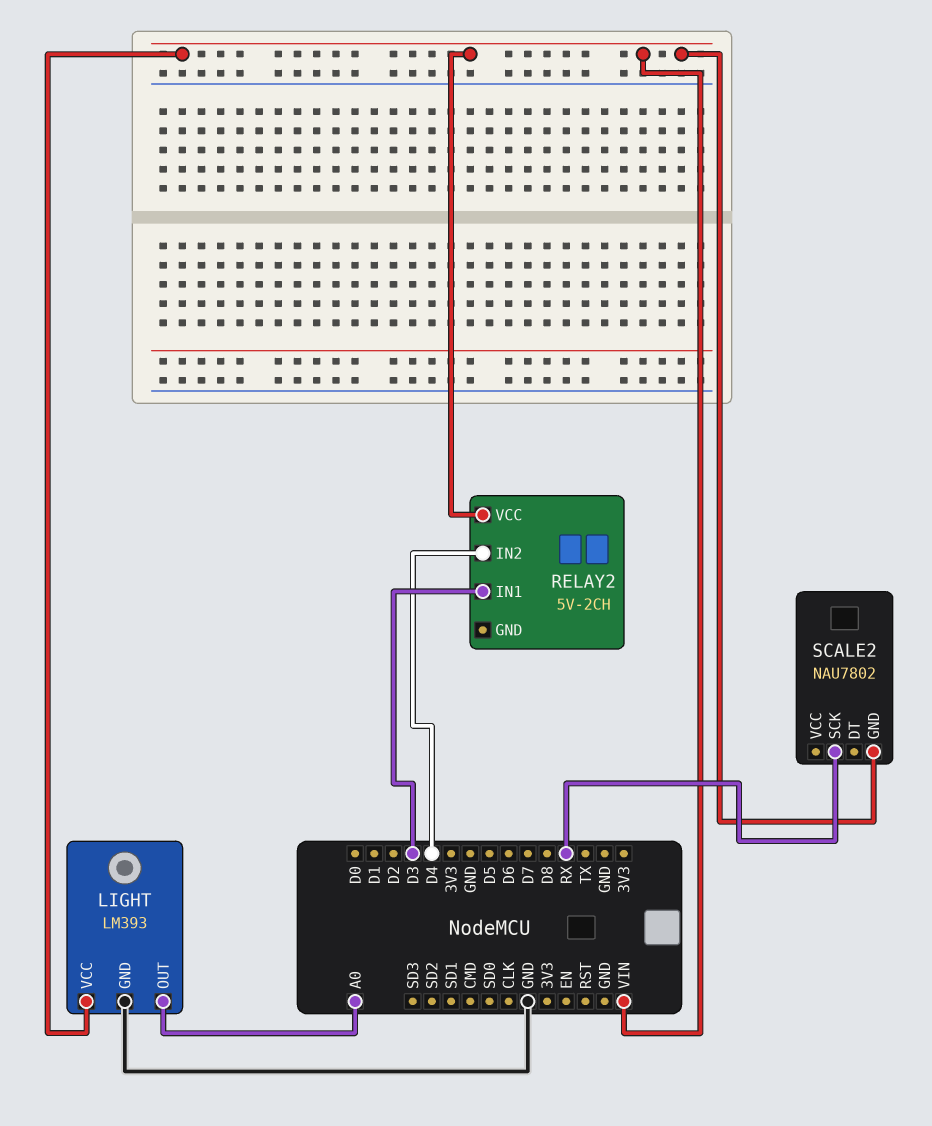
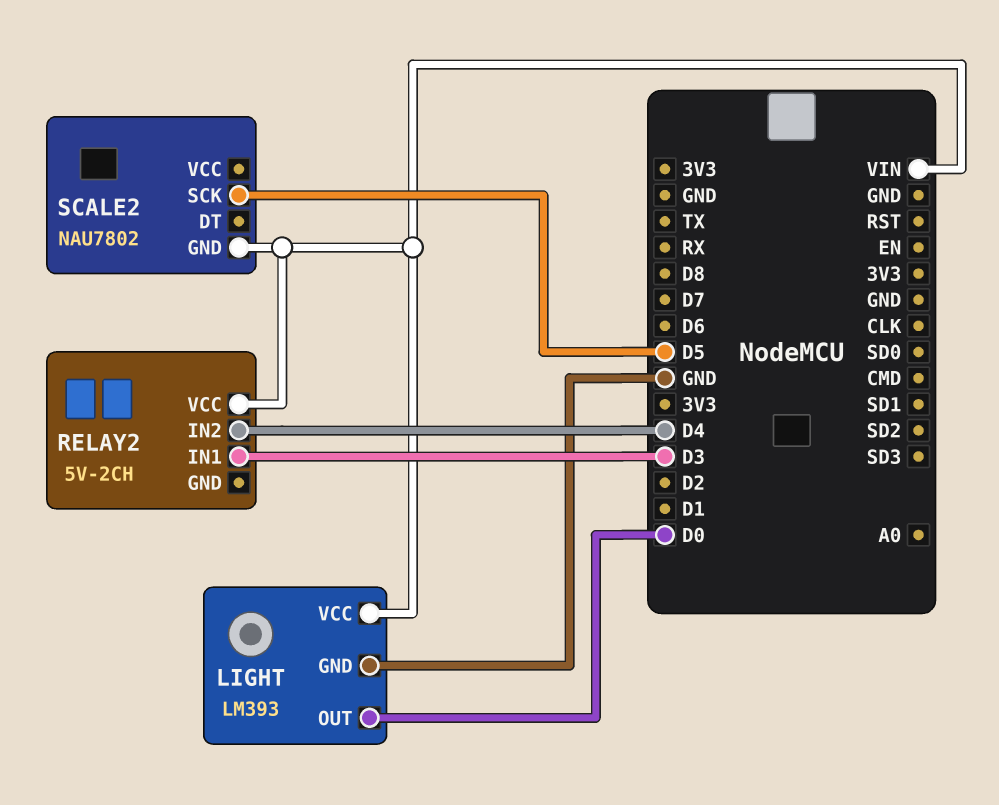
LIGHT pin OUT: A0 -> D0
SCALE2 pin SCK: RX -> D5

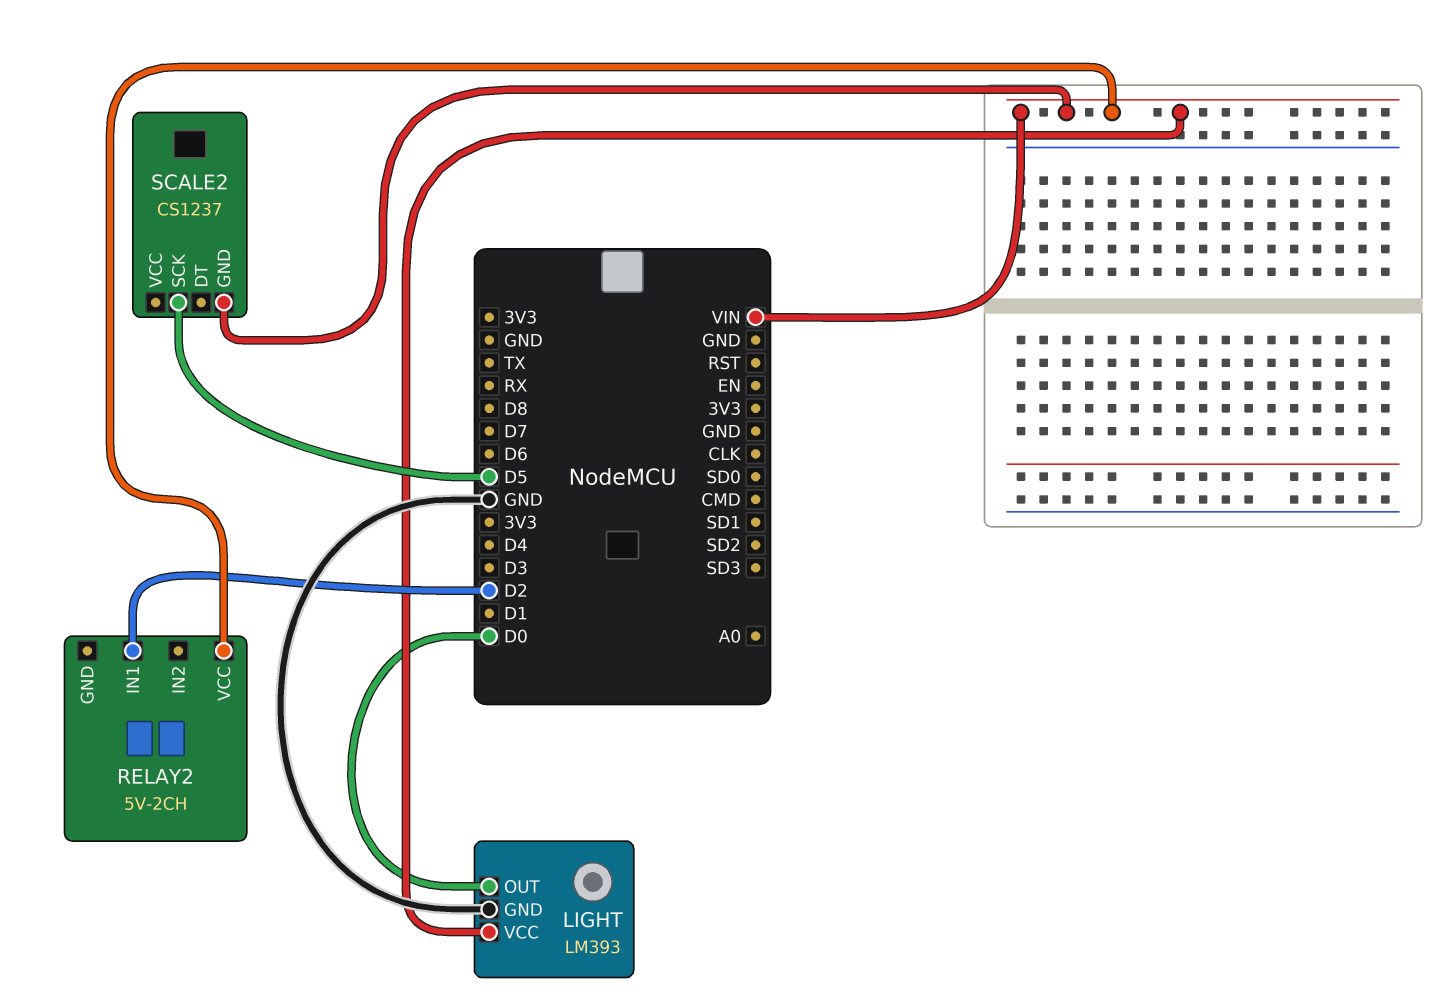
RELAY2 pin IN1: D3 -> D2
RELAY2 pin IN2: D4 -> none
SCALE2: NAU7802 -> CS1237

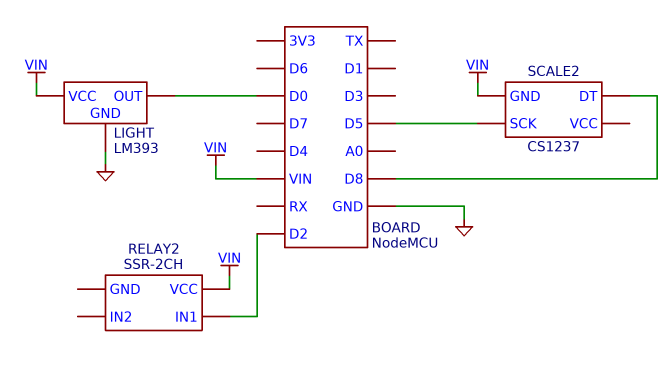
RELAY2: 5V-2CH -> SSR-2CH
SCALE2 pin DT: none -> D8

